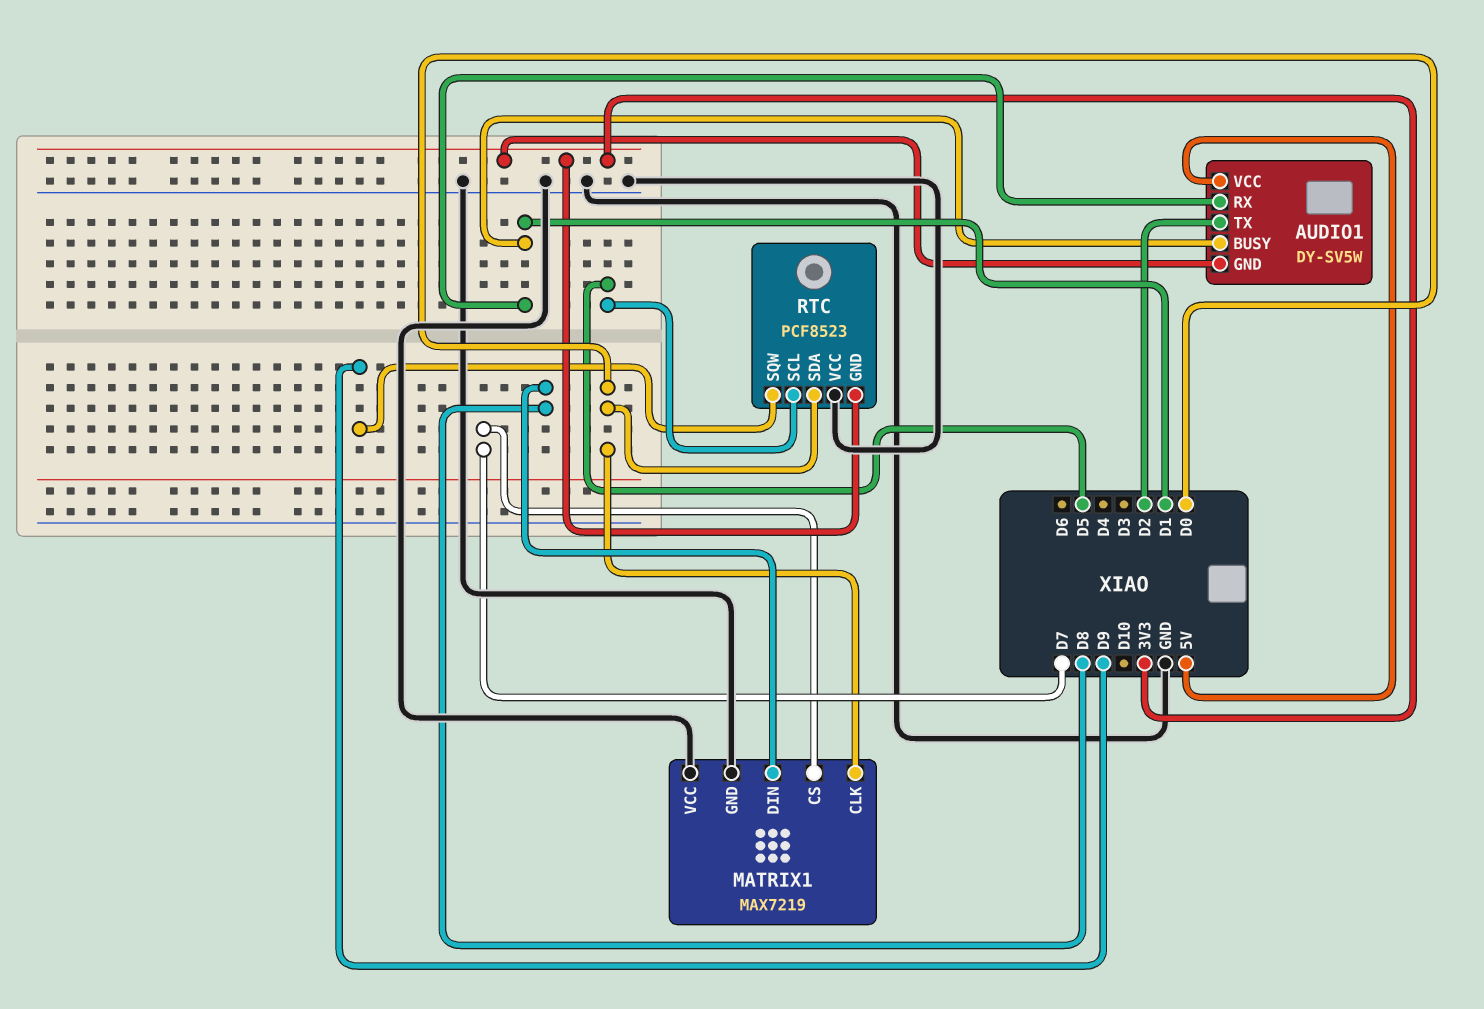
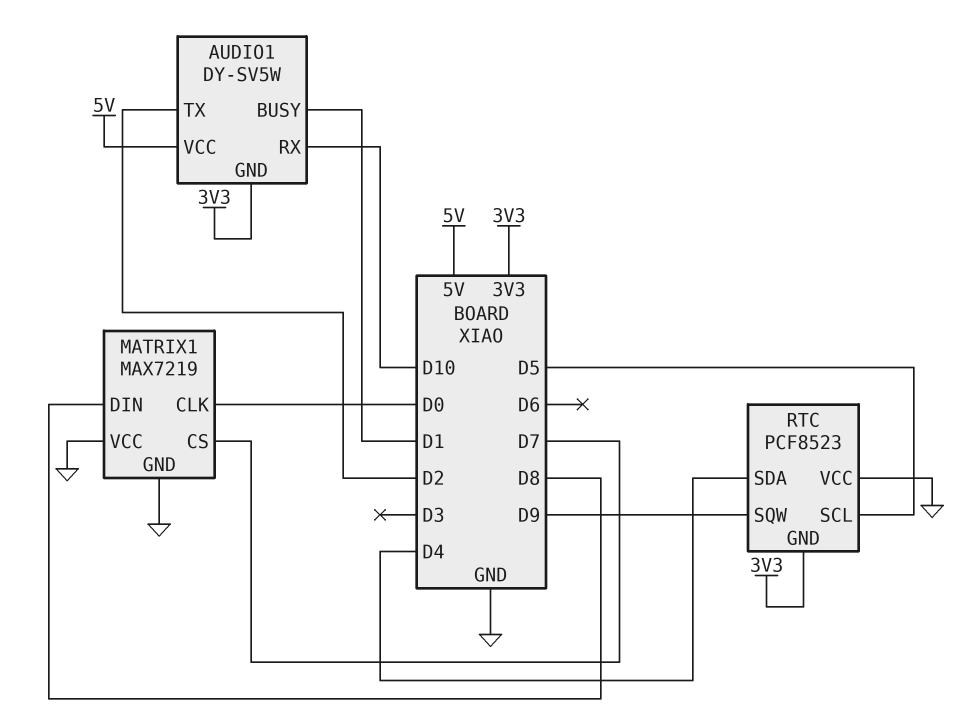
AUDIO1 pin RX: D1 -> D10
RTC pin SDA: D0 -> D4

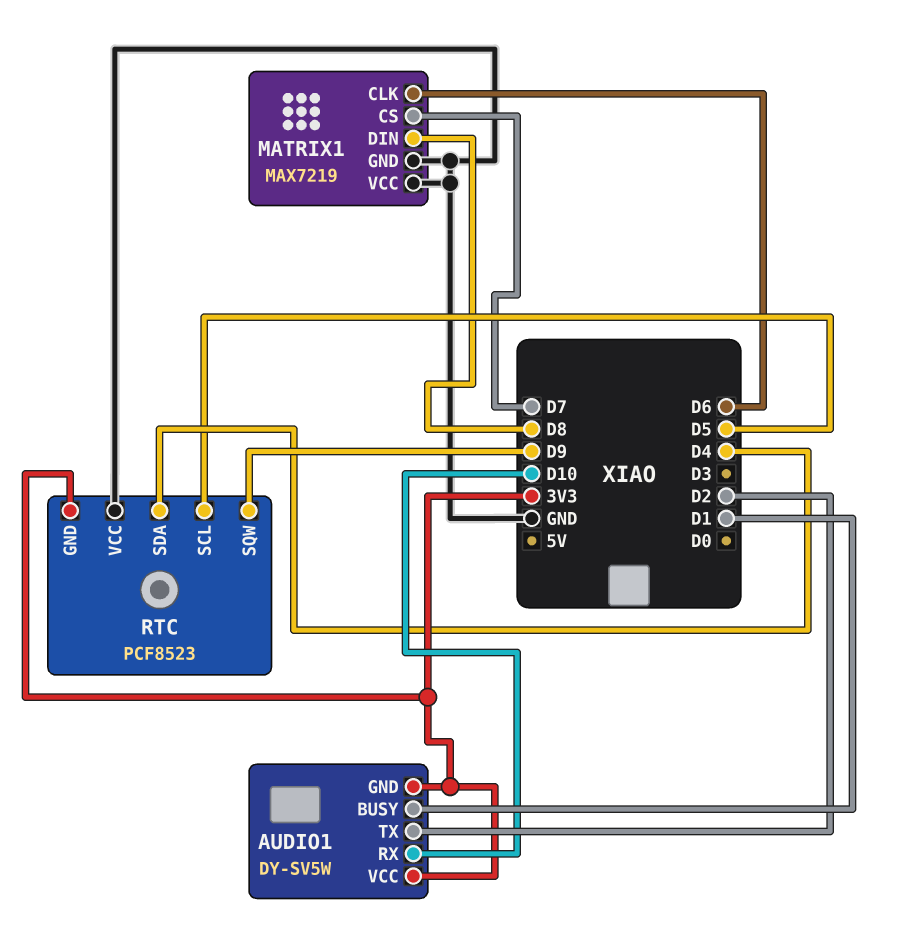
AUDIO1 pin VCC: 5V -> 3V3
MATRIX1 pin CLK: D0 -> D6

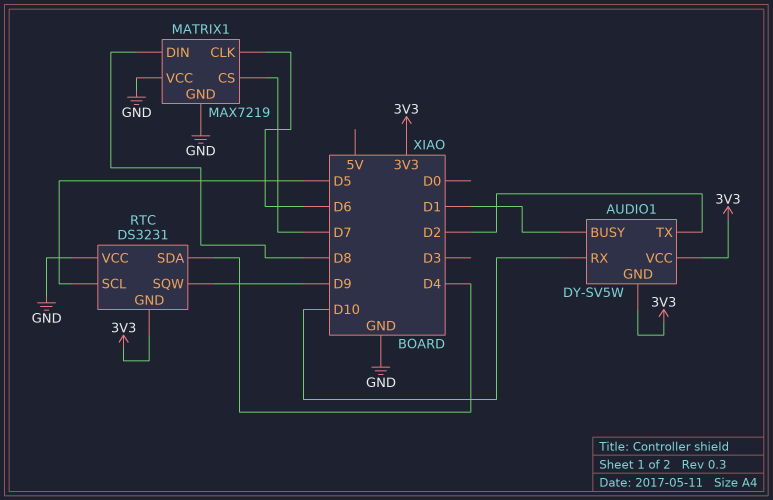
RTC: PCF8523 -> DS3231

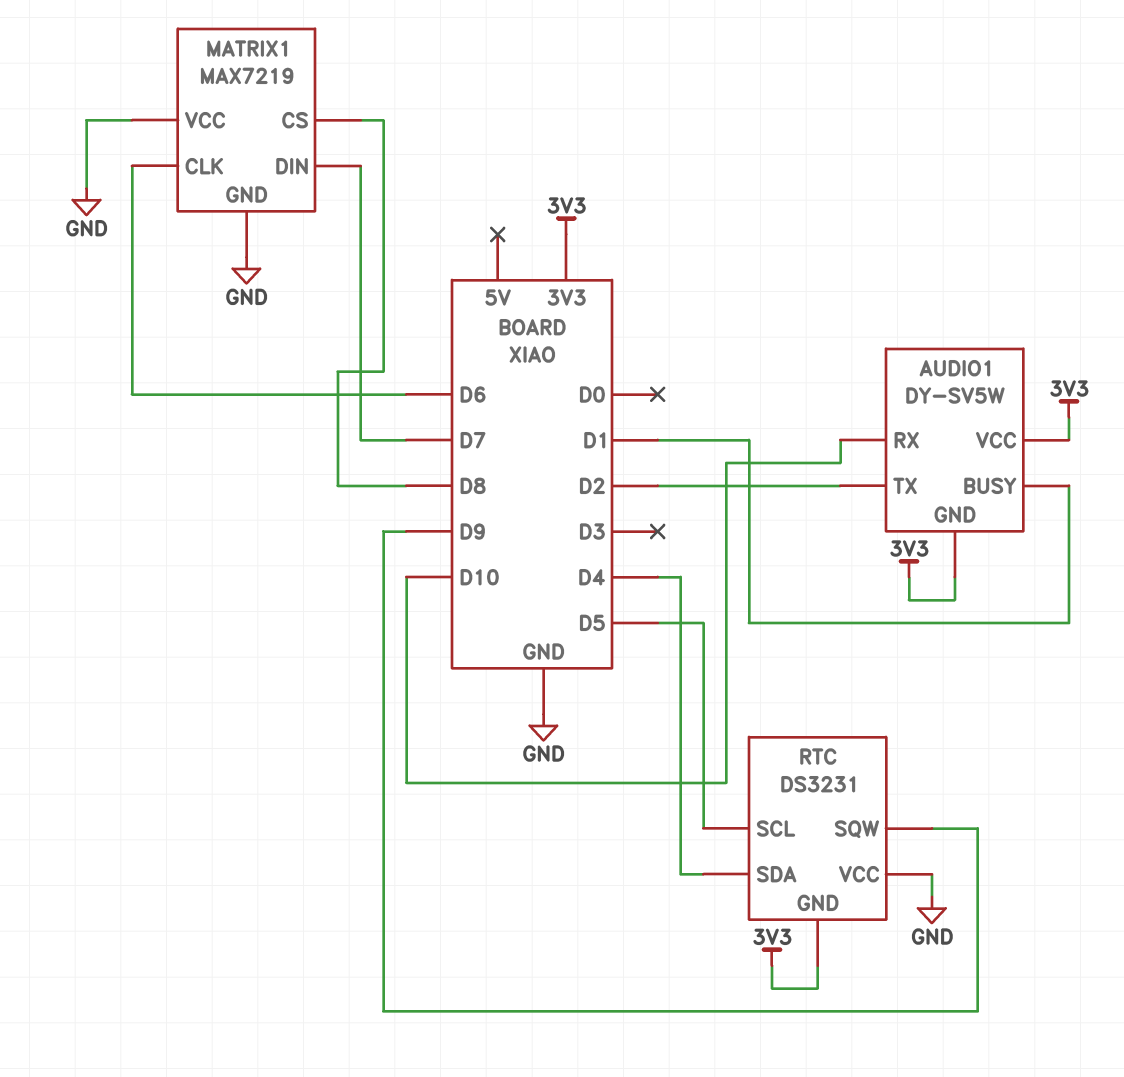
MATRIX1 pin CS: D7 -> D8
MATRIX1 pin DIN: D8 -> D7

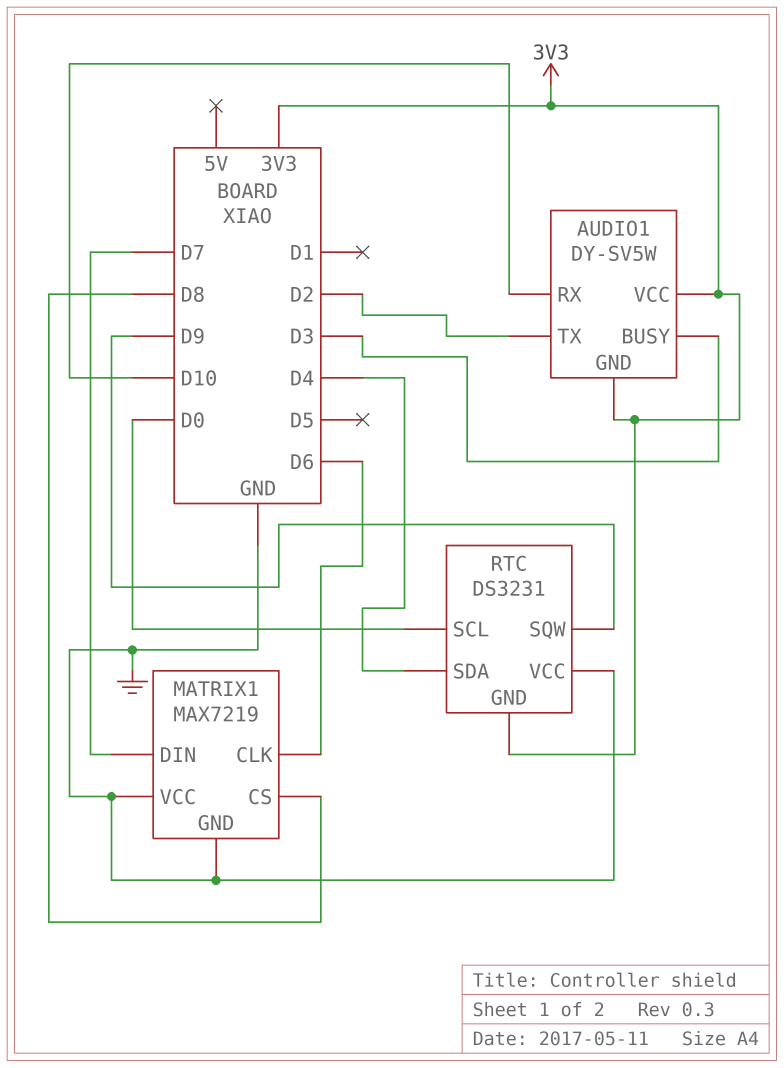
AUDIO1 pin BUSY: D1 -> D3
RTC pin SCL: D5 -> D0

